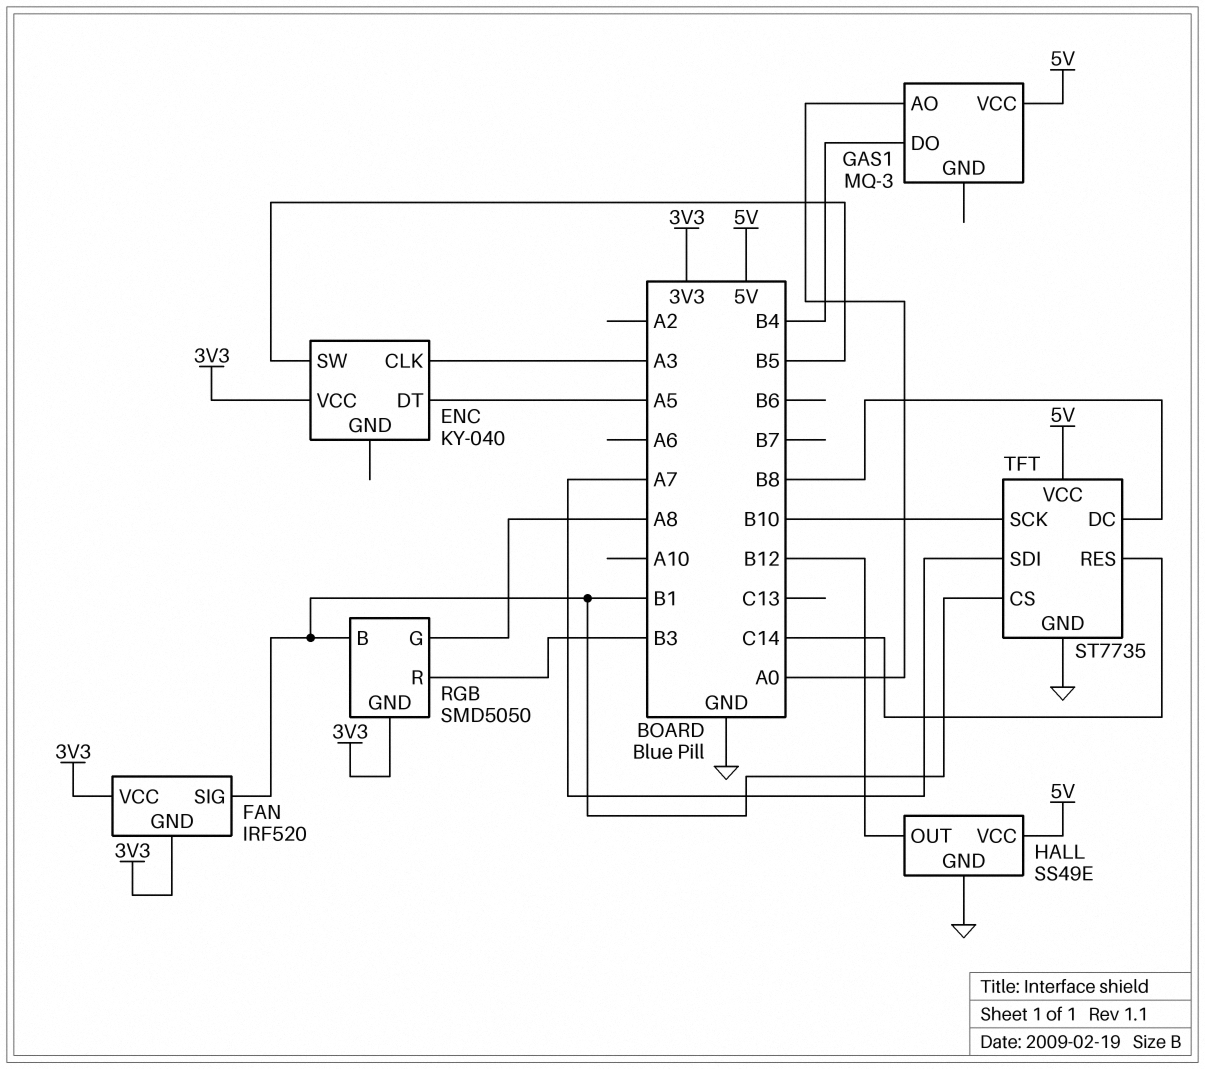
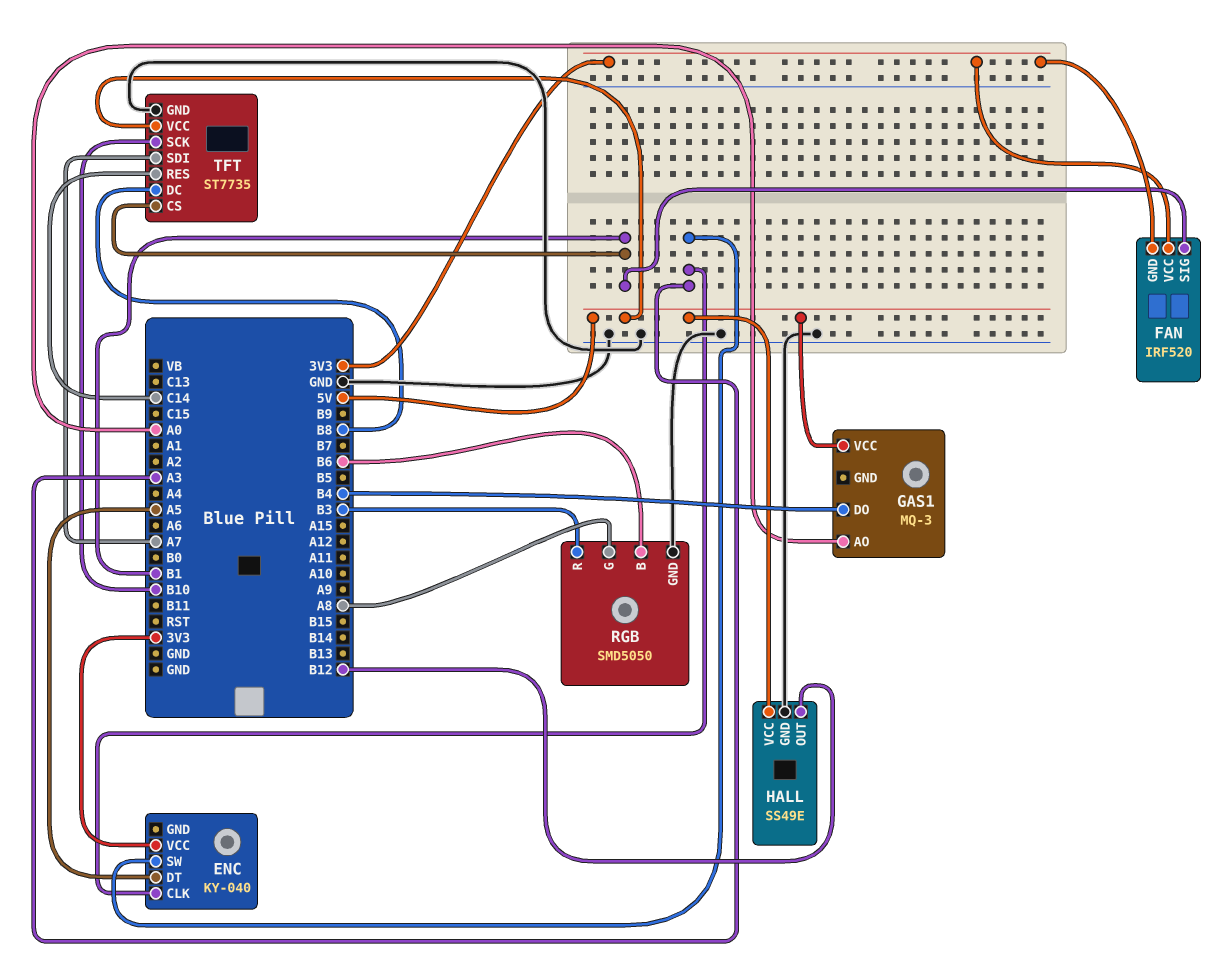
ENC pin SW: B5 -> A3
RGB pin B: B1 -> B6
RGB pin GND: 3V3 -> GND

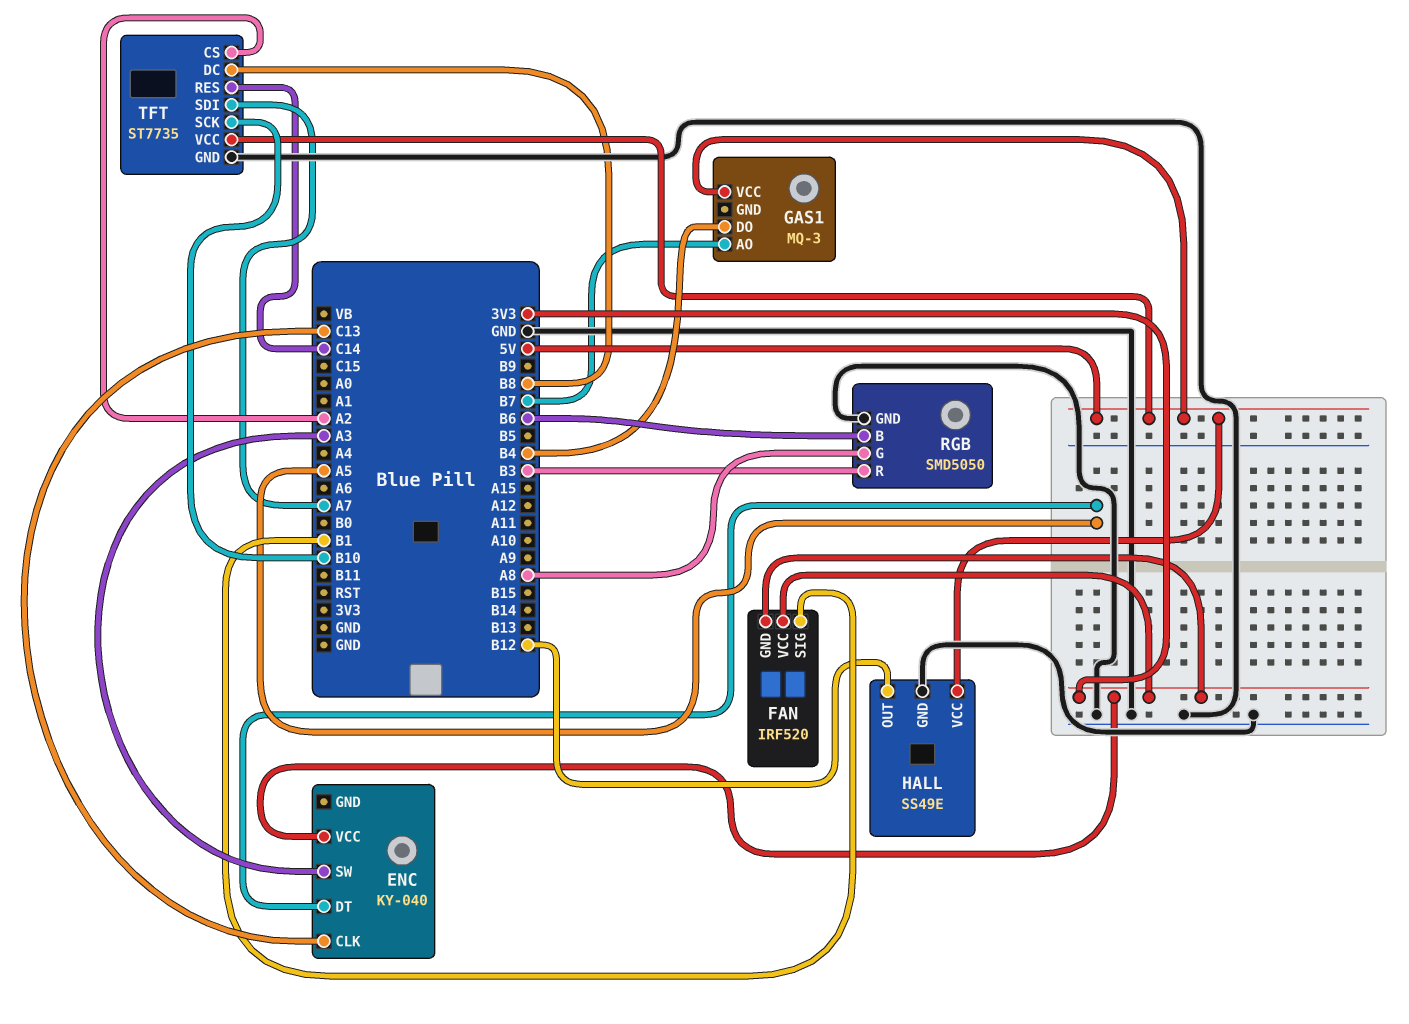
ENC pin CLK: A3 -> C13
GAS1 pin AO: A0 -> B7
TFT pin CS: B1 -> A2

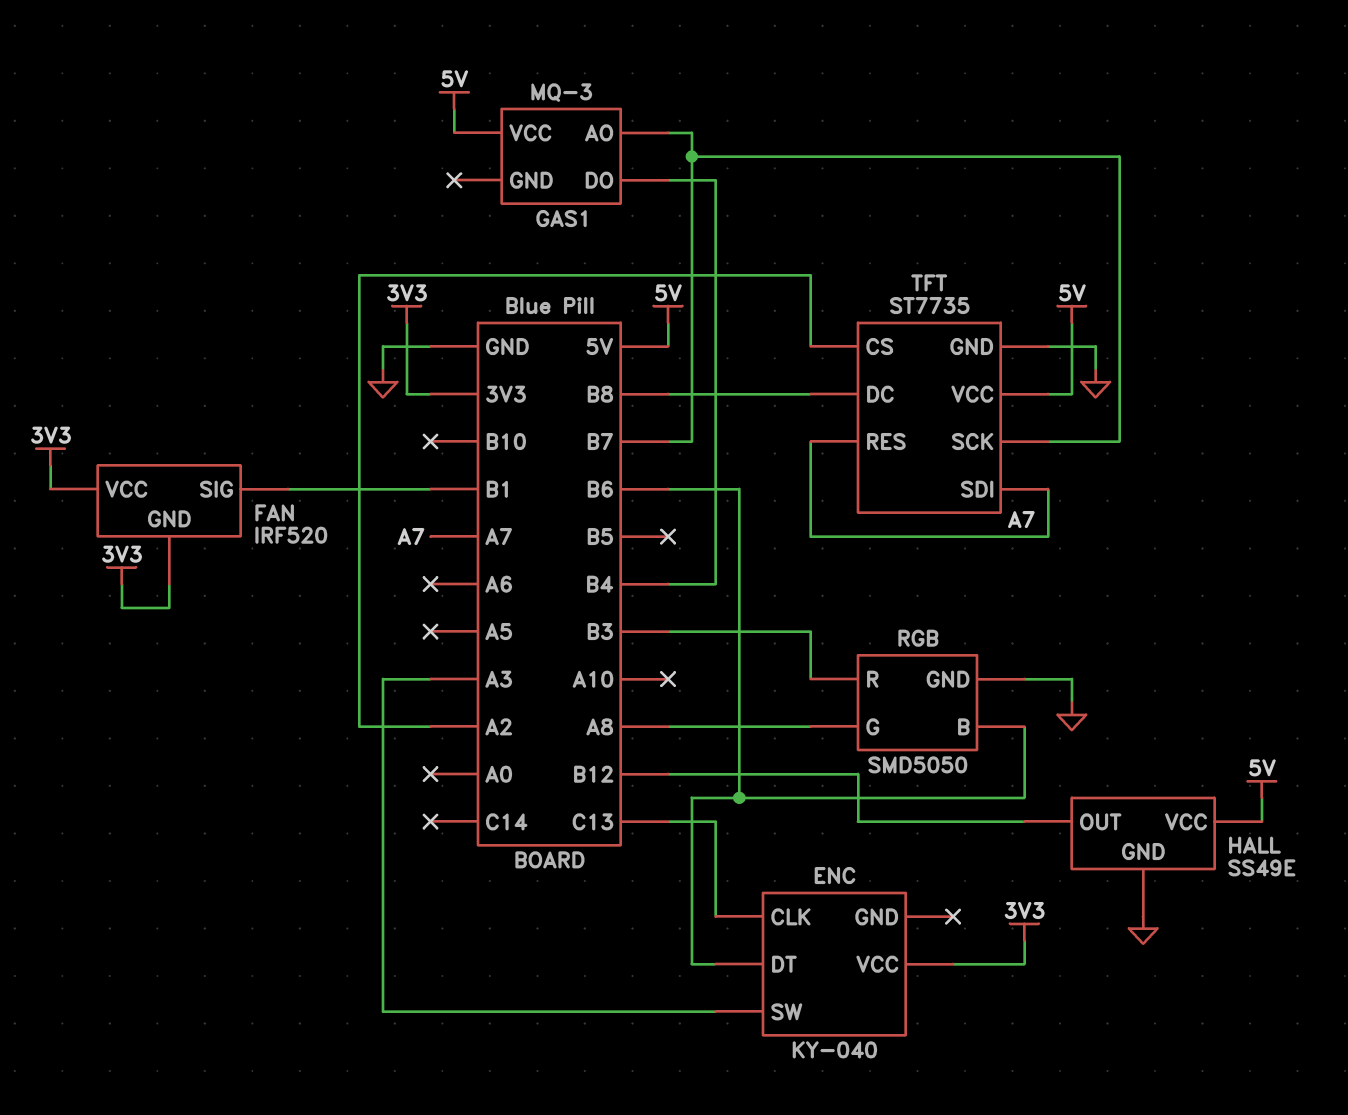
ENC pin DT: A5 -> B6
TFT pin RES: C14 -> A7
TFT pin SCK: B10 -> B7

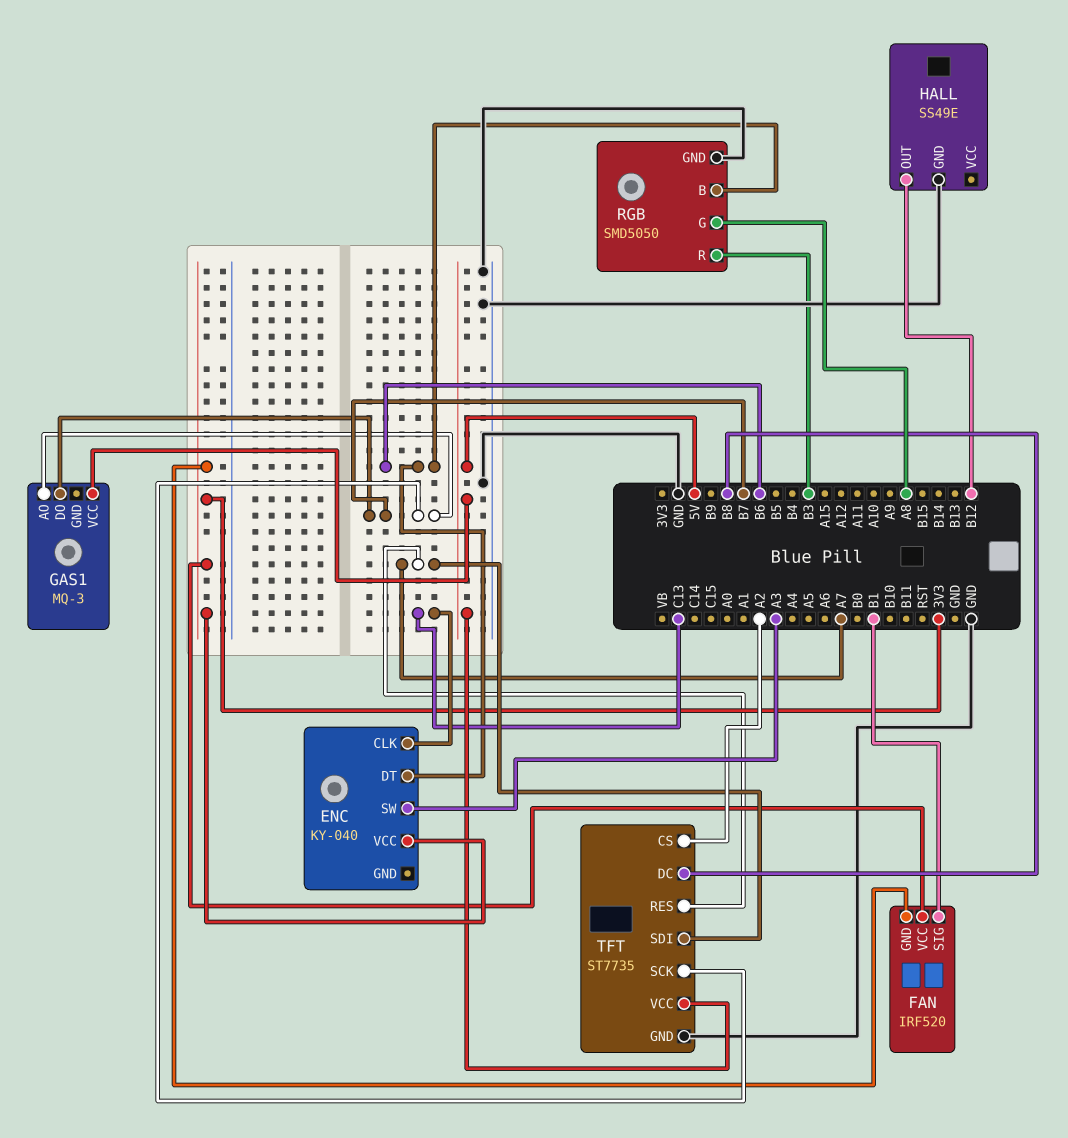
GAS1 pin DO: B4 -> B7
HALL pin VCC: 5V -> none

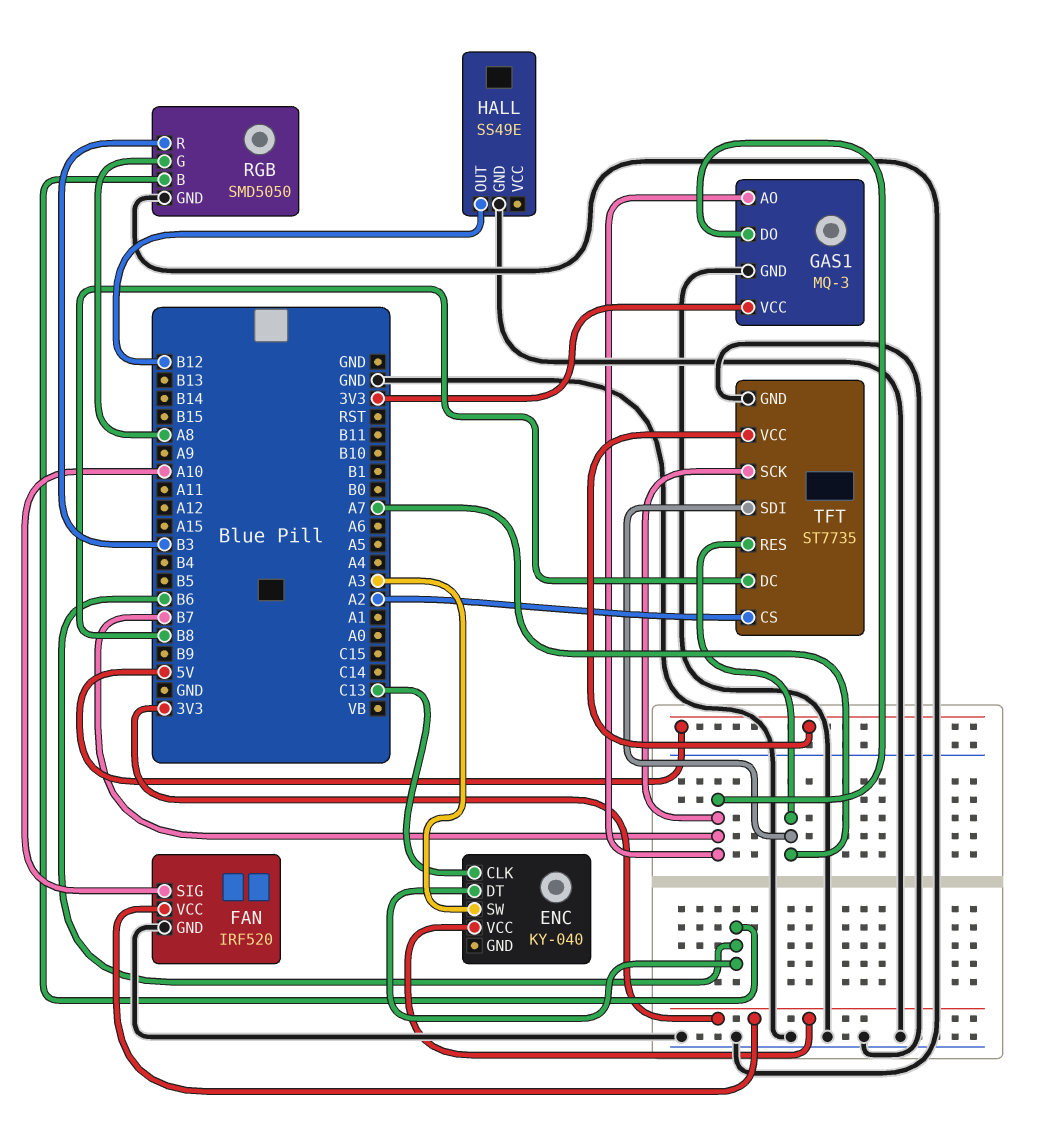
FAN pin GND: 3V3 -> GND
FAN pin SIG: B1 -> A10
GAS1 pin GND: none -> GND
GAS1 pin VCC: 5V -> 3V3

